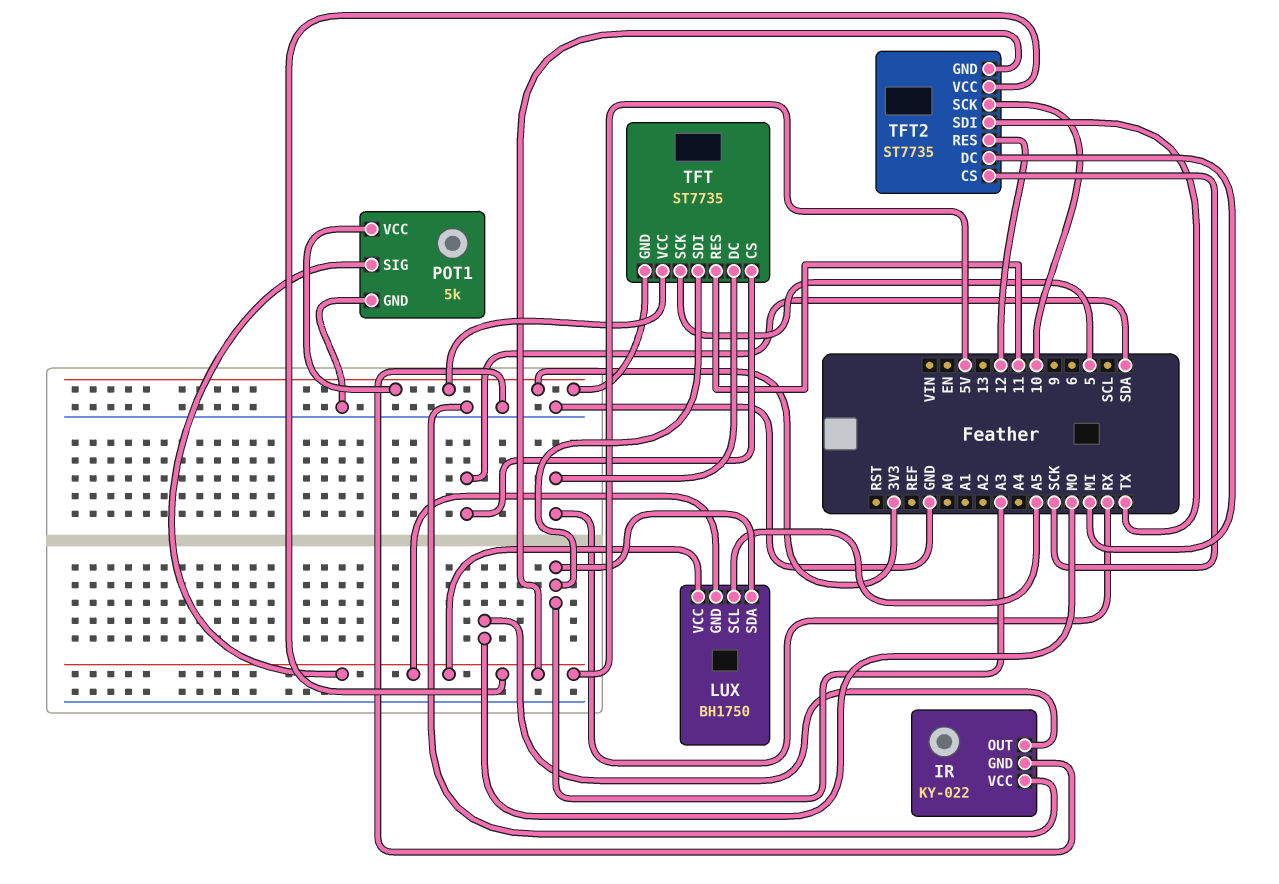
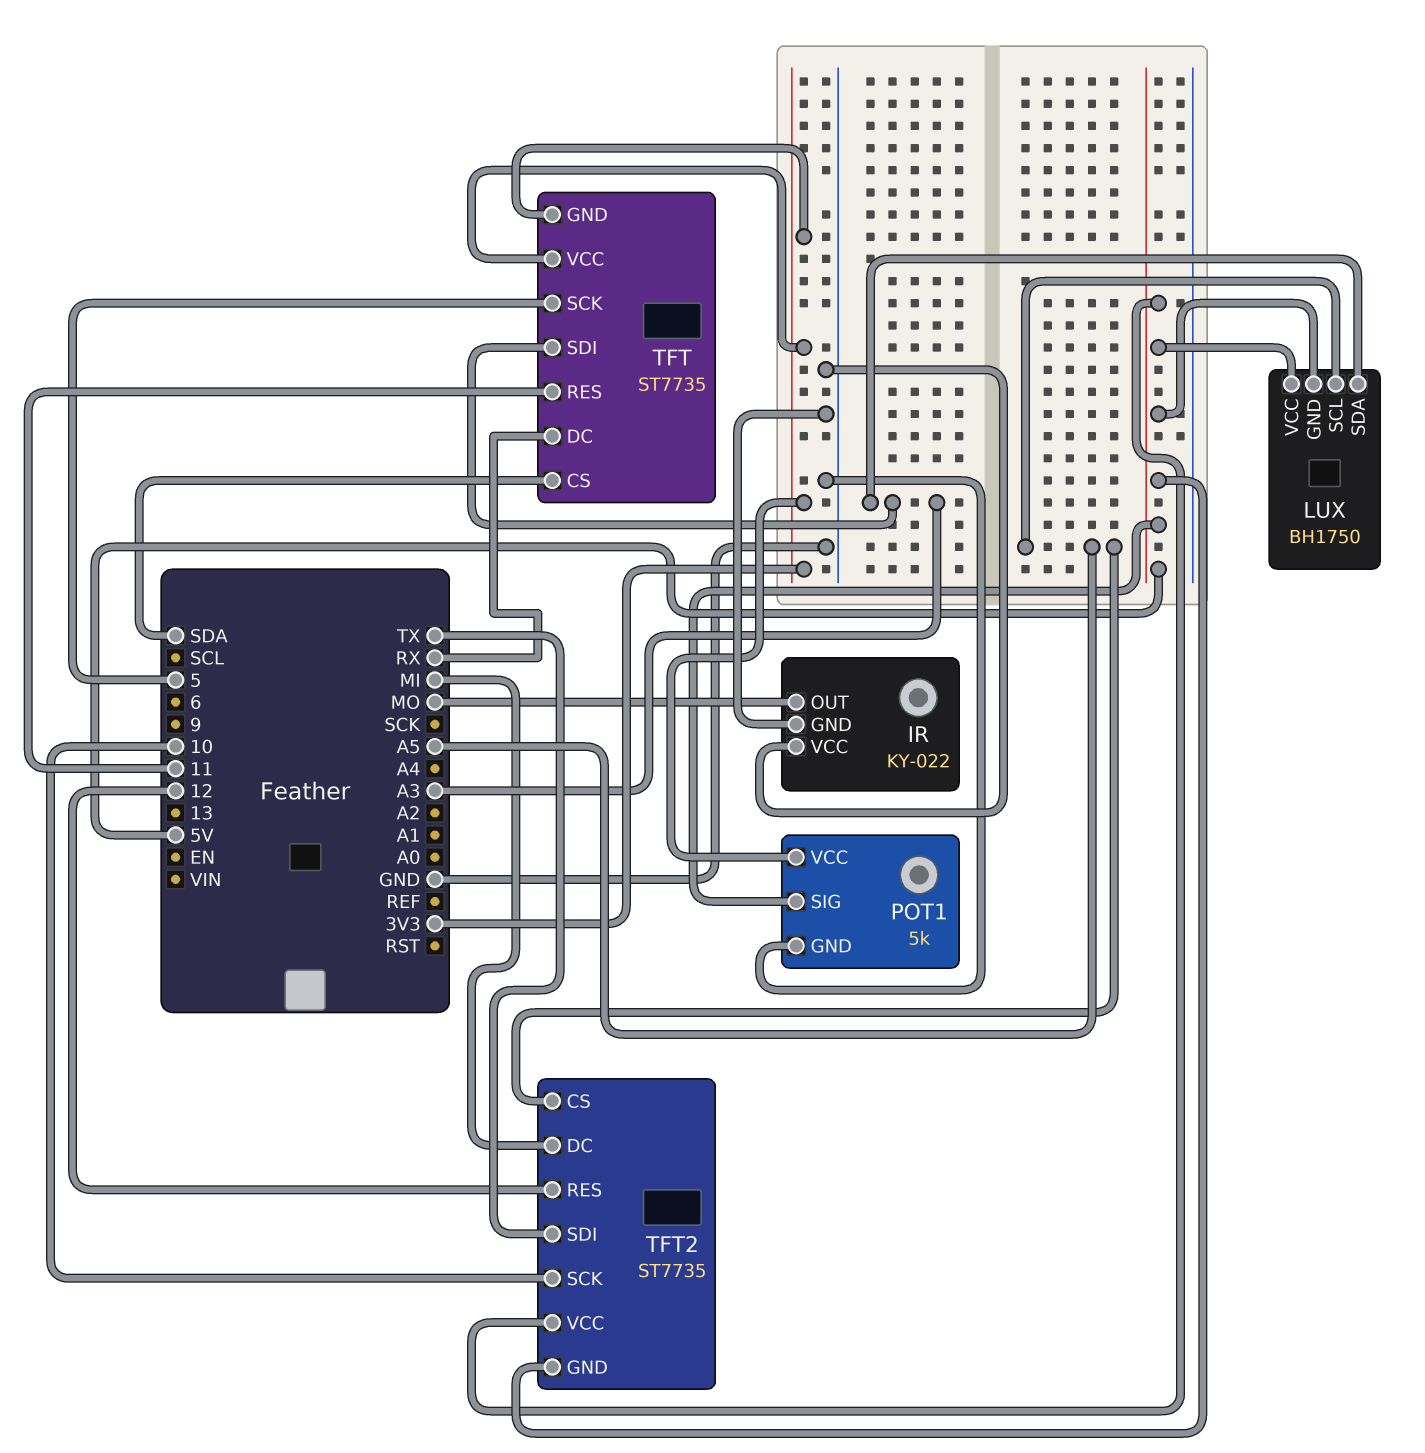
TFT2 pin CS: SCK -> A5

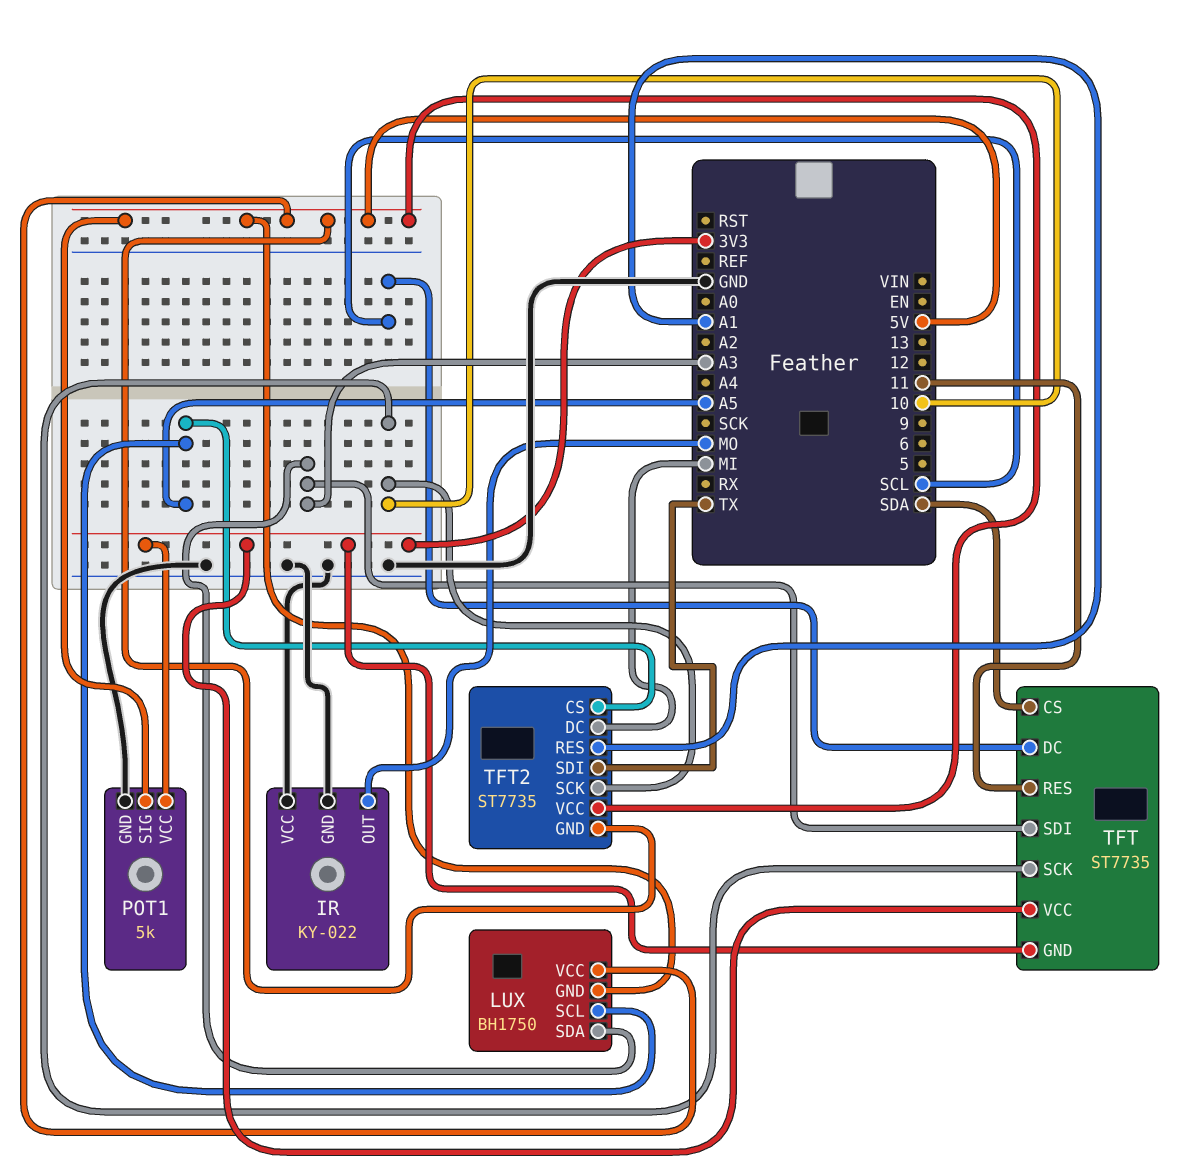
TFT pin DC: RX -> SCL
TFT pin SCK: 5 -> 10
TFT2 pin RES: 12 -> A1

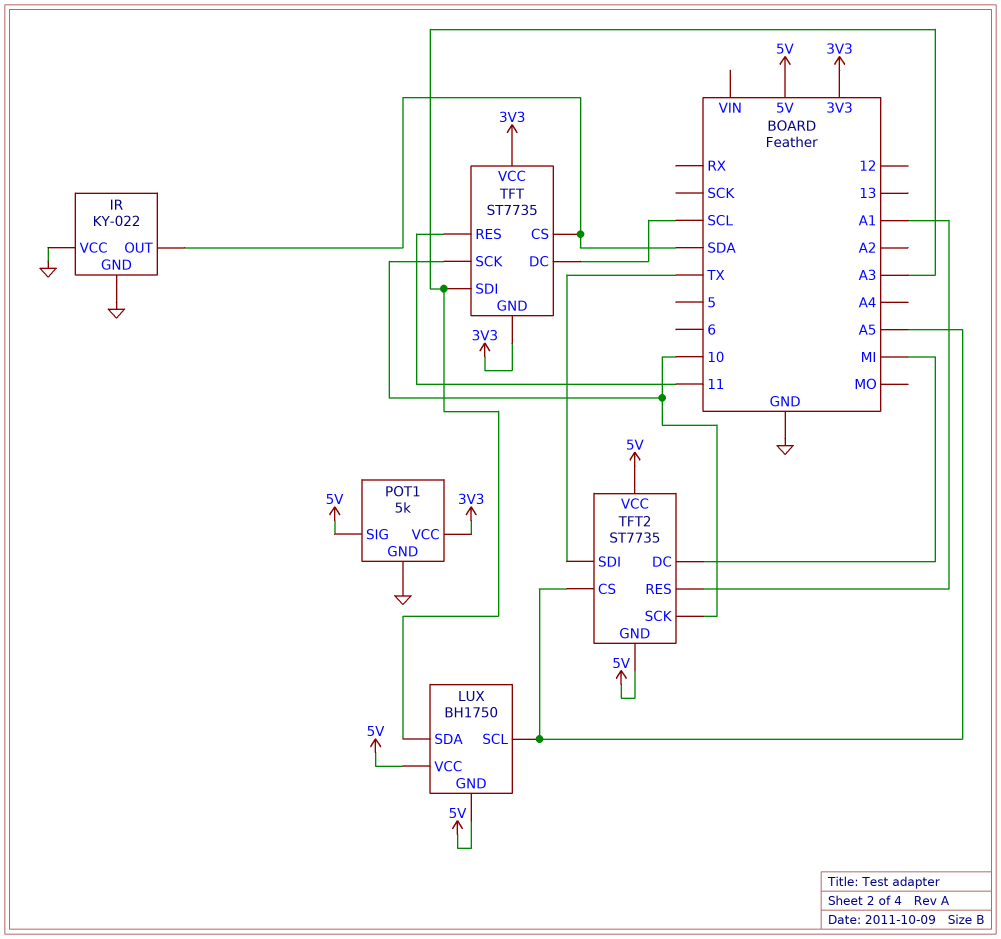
IR pin OUT: MO -> SDA

